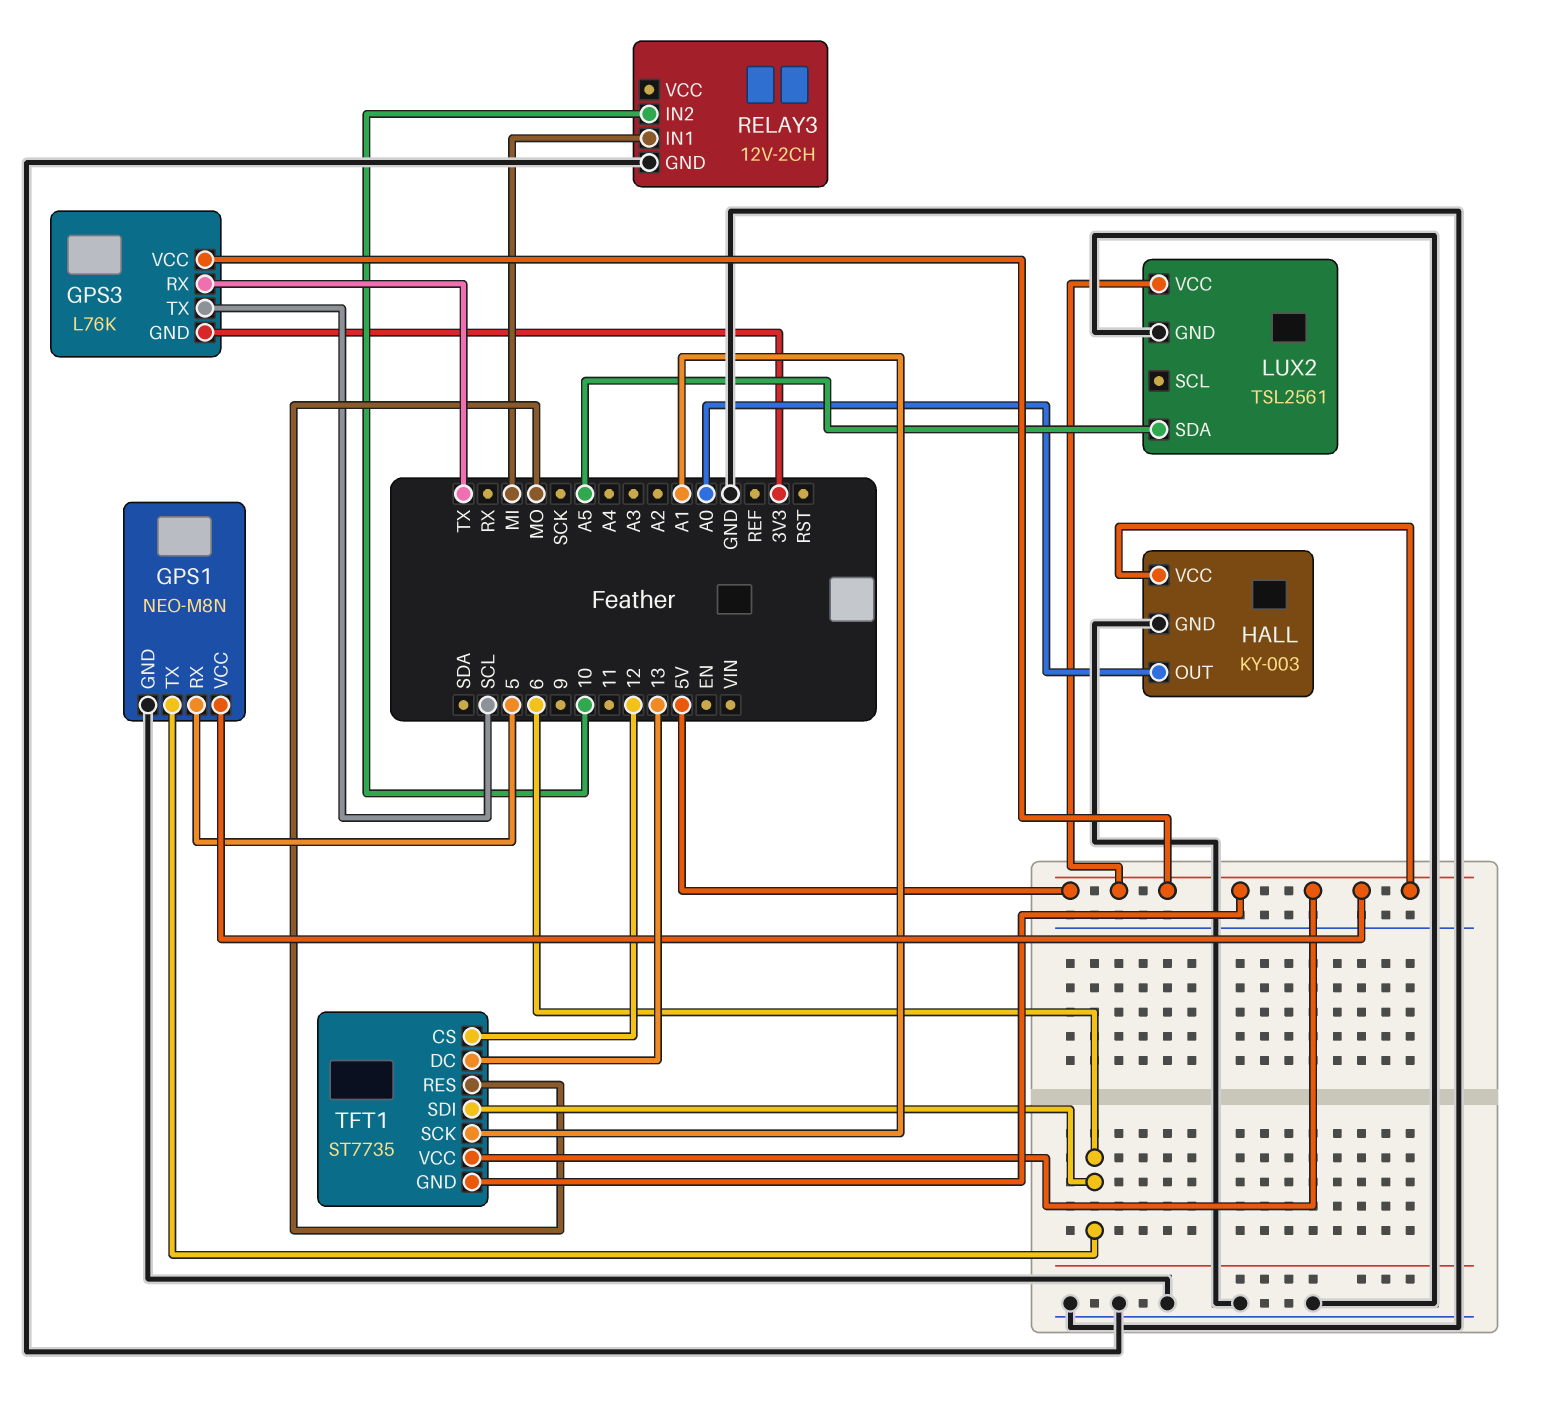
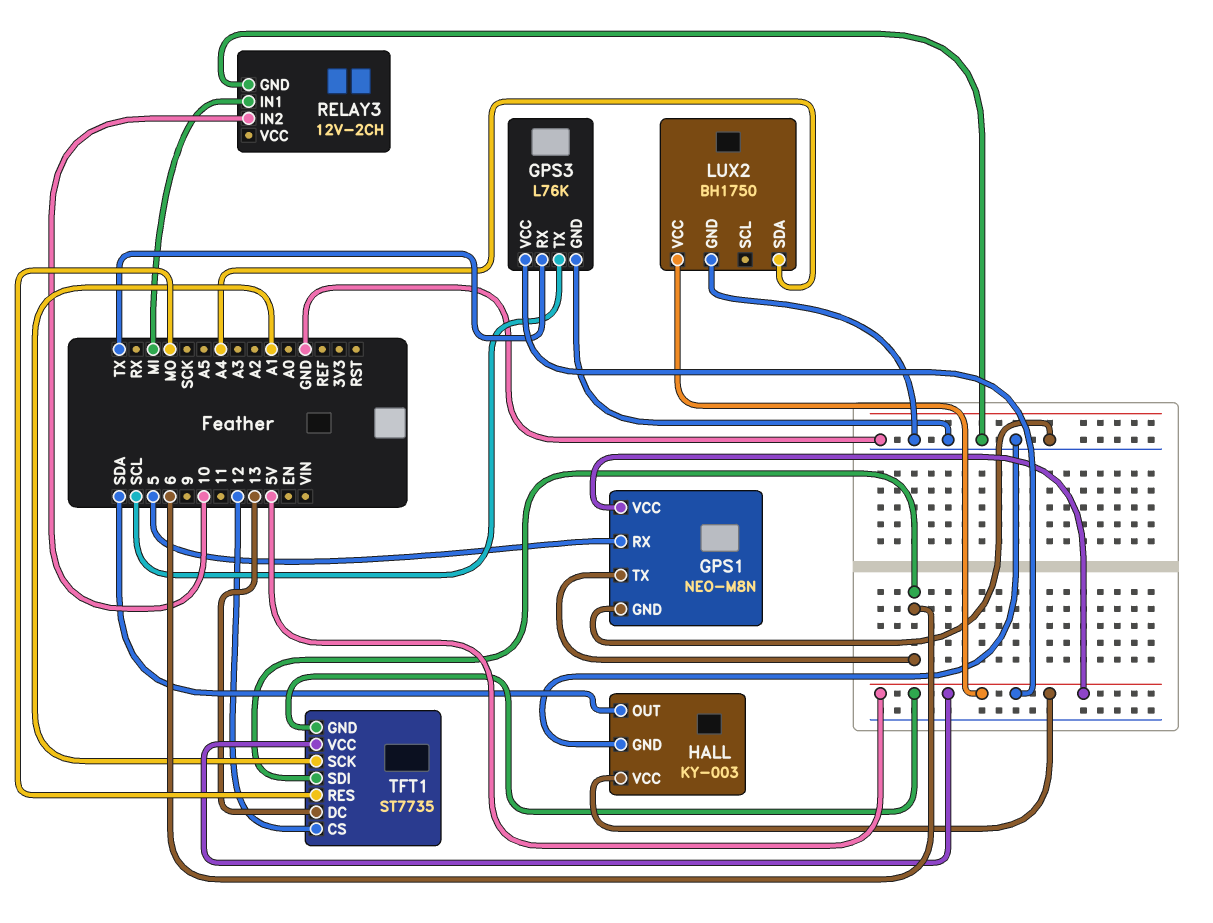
GPS3 pin GND: 3V3 -> GND
HALL pin OUT: A0 -> SDA
LUX2: TSL2561 -> BH1750
LUX2 pin SDA: A5 -> A4

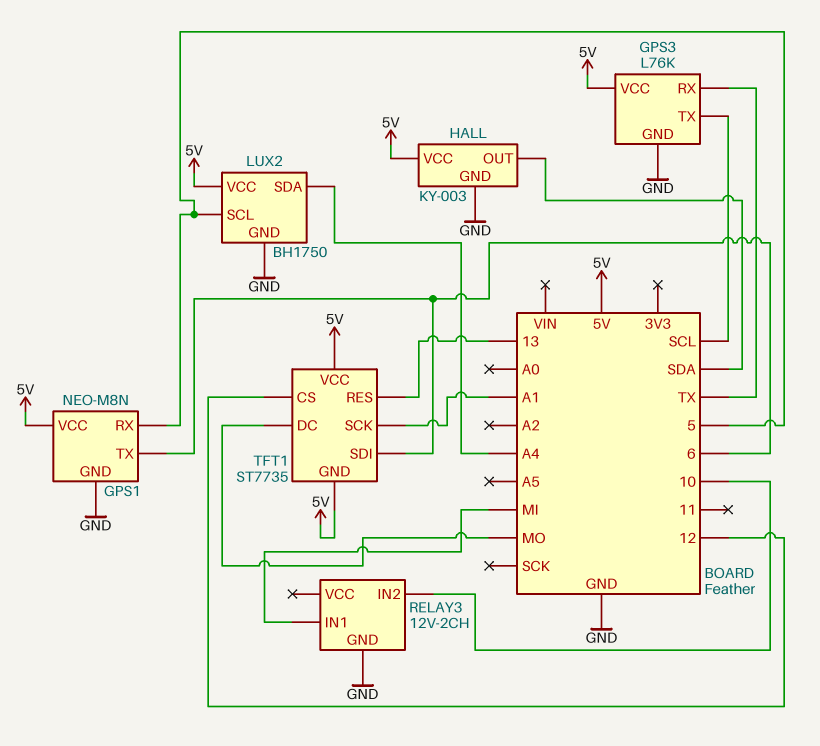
LUX2 pin SCL: none -> 5
TFT1 pin DC: 13 -> MO
TFT1 pin RES: MO -> 13

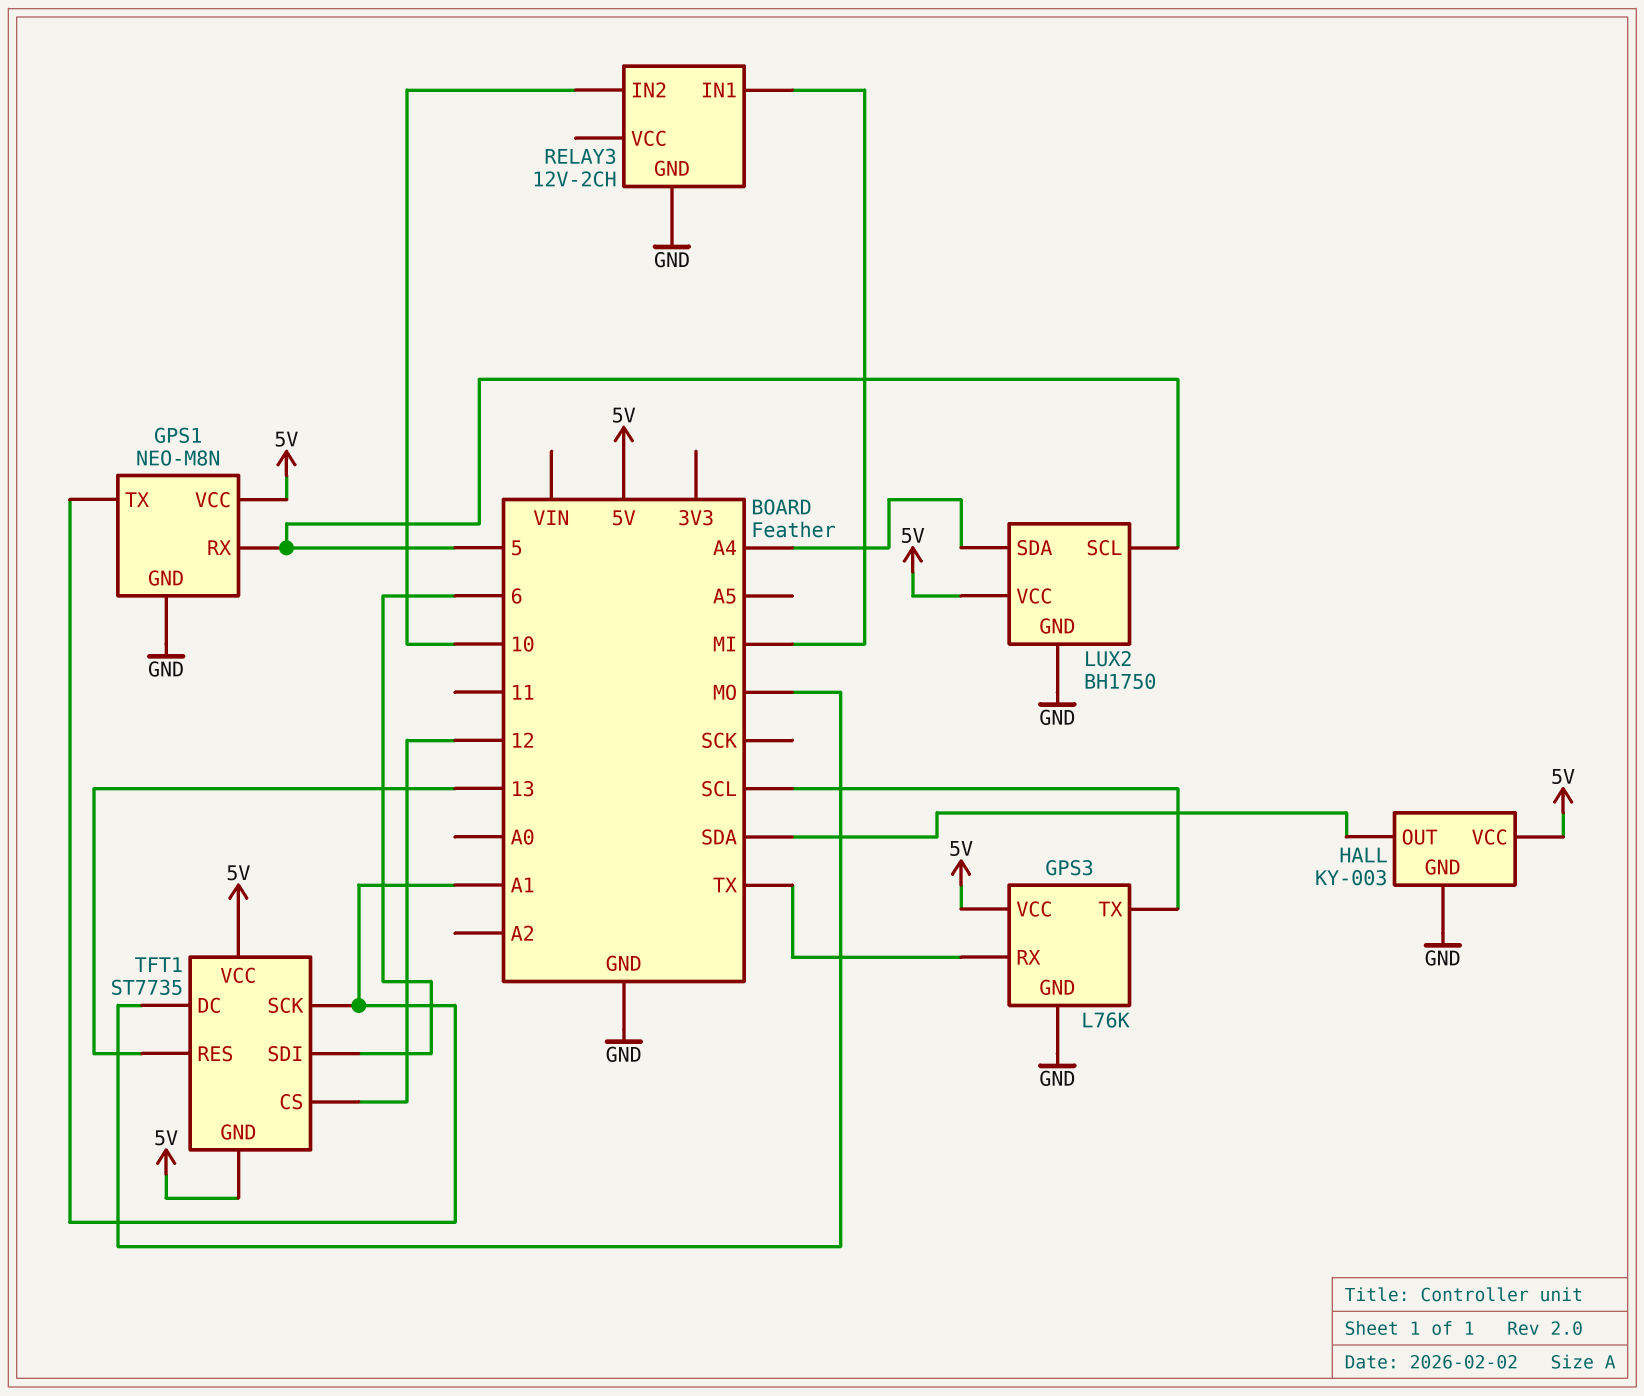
GPS1 pin TX: 6 -> A1

